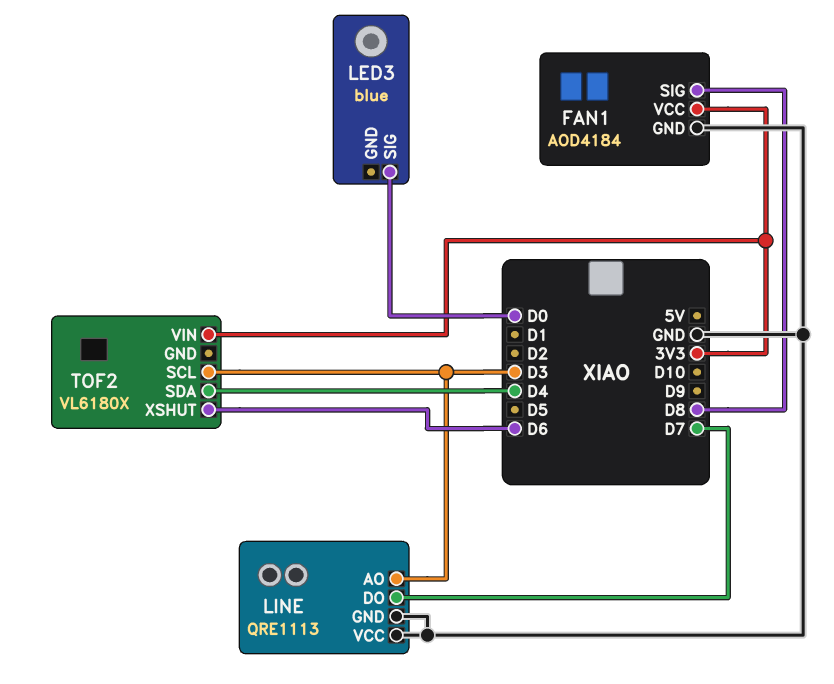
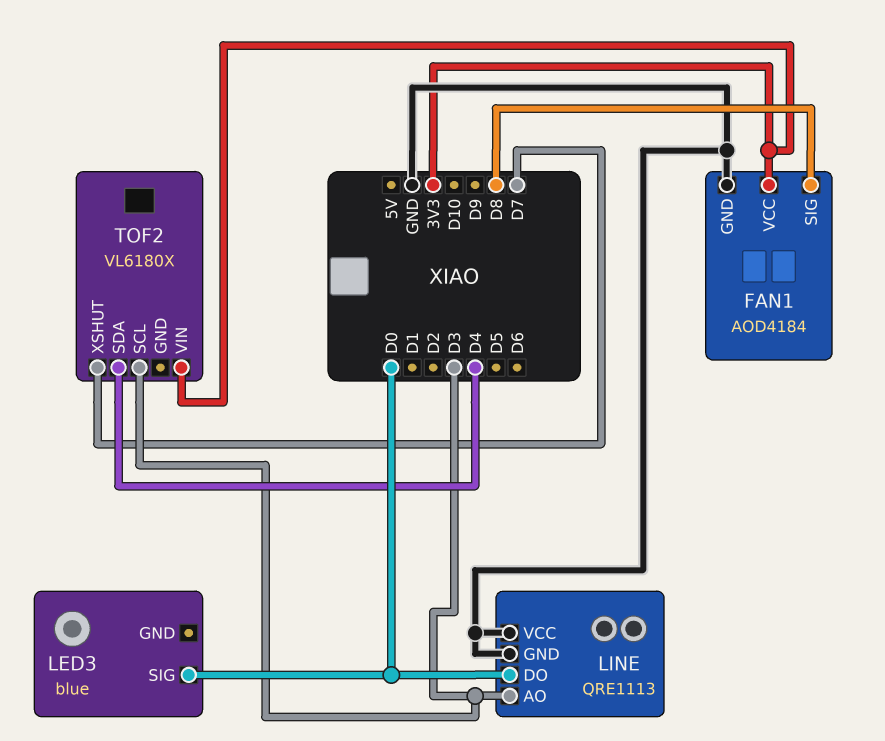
LINE pin DO: D7 -> D0
TOF2 pin XSHUT: D6 -> D7

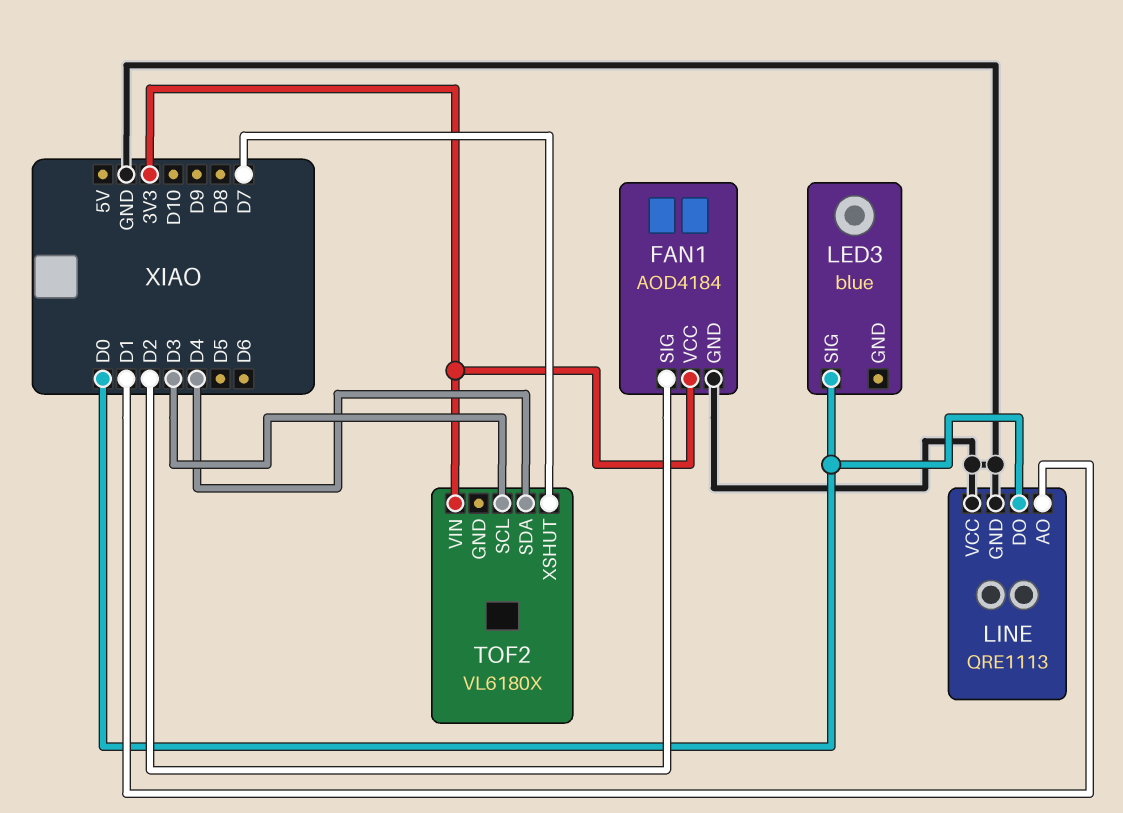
FAN1 pin SIG: D8 -> D2
LINE pin AO: D3 -> D1

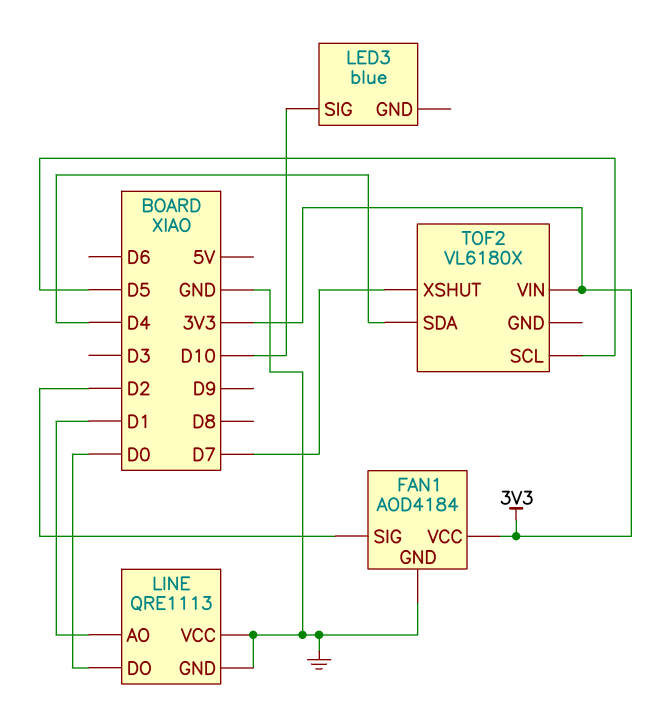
LED3 pin SIG: D0 -> D10
TOF2 pin SCL: D3 -> D5

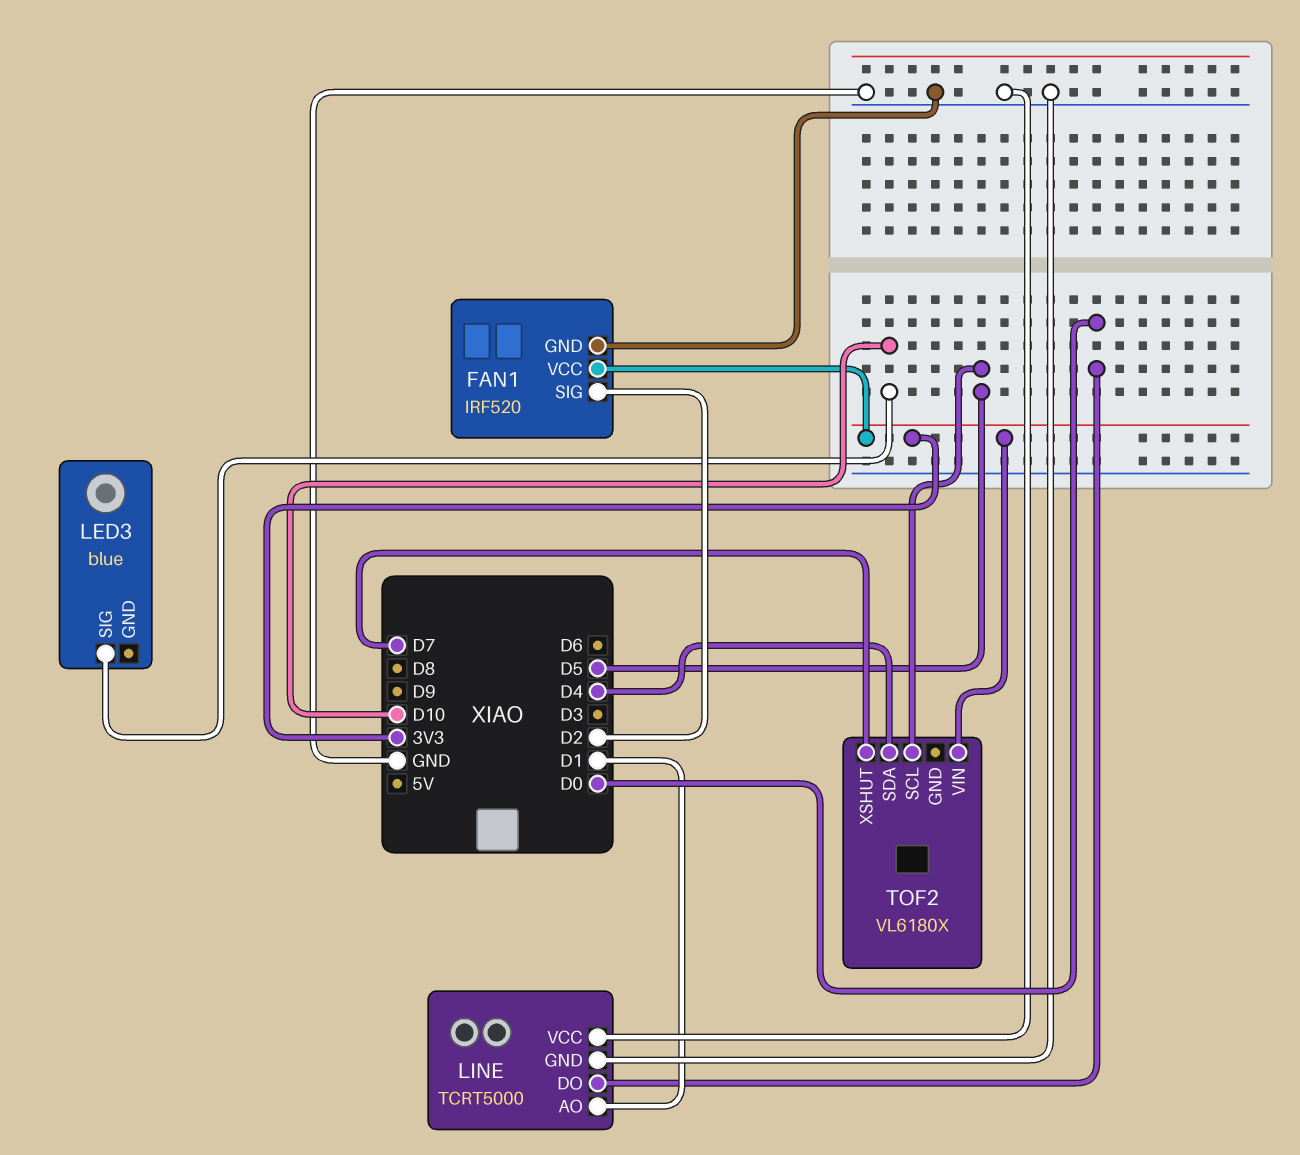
FAN1: AOD4184 -> IRF520
LINE: QRE1113 -> TCRT5000

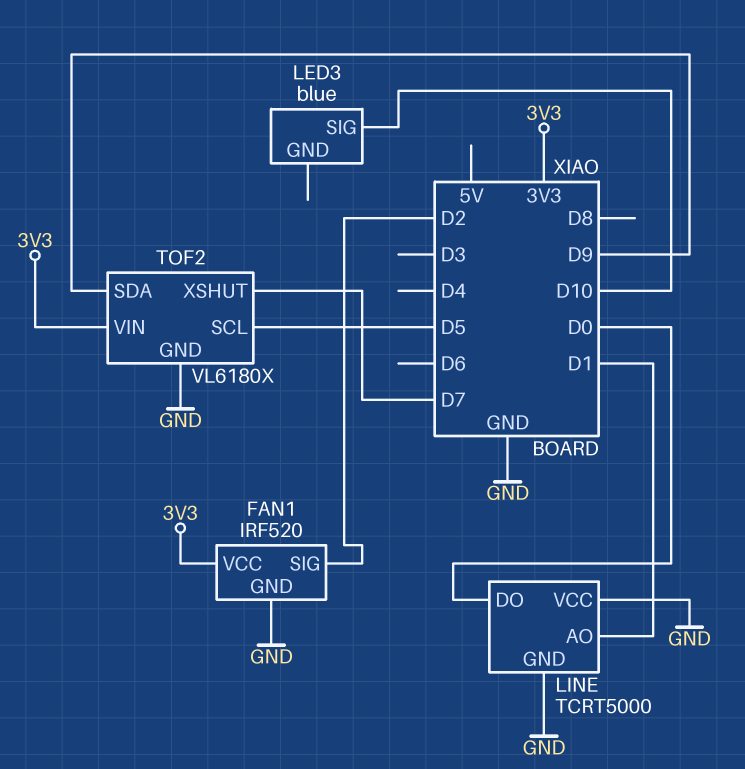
TOF2 pin GND: none -> GND
TOF2 pin SDA: D4 -> D9

